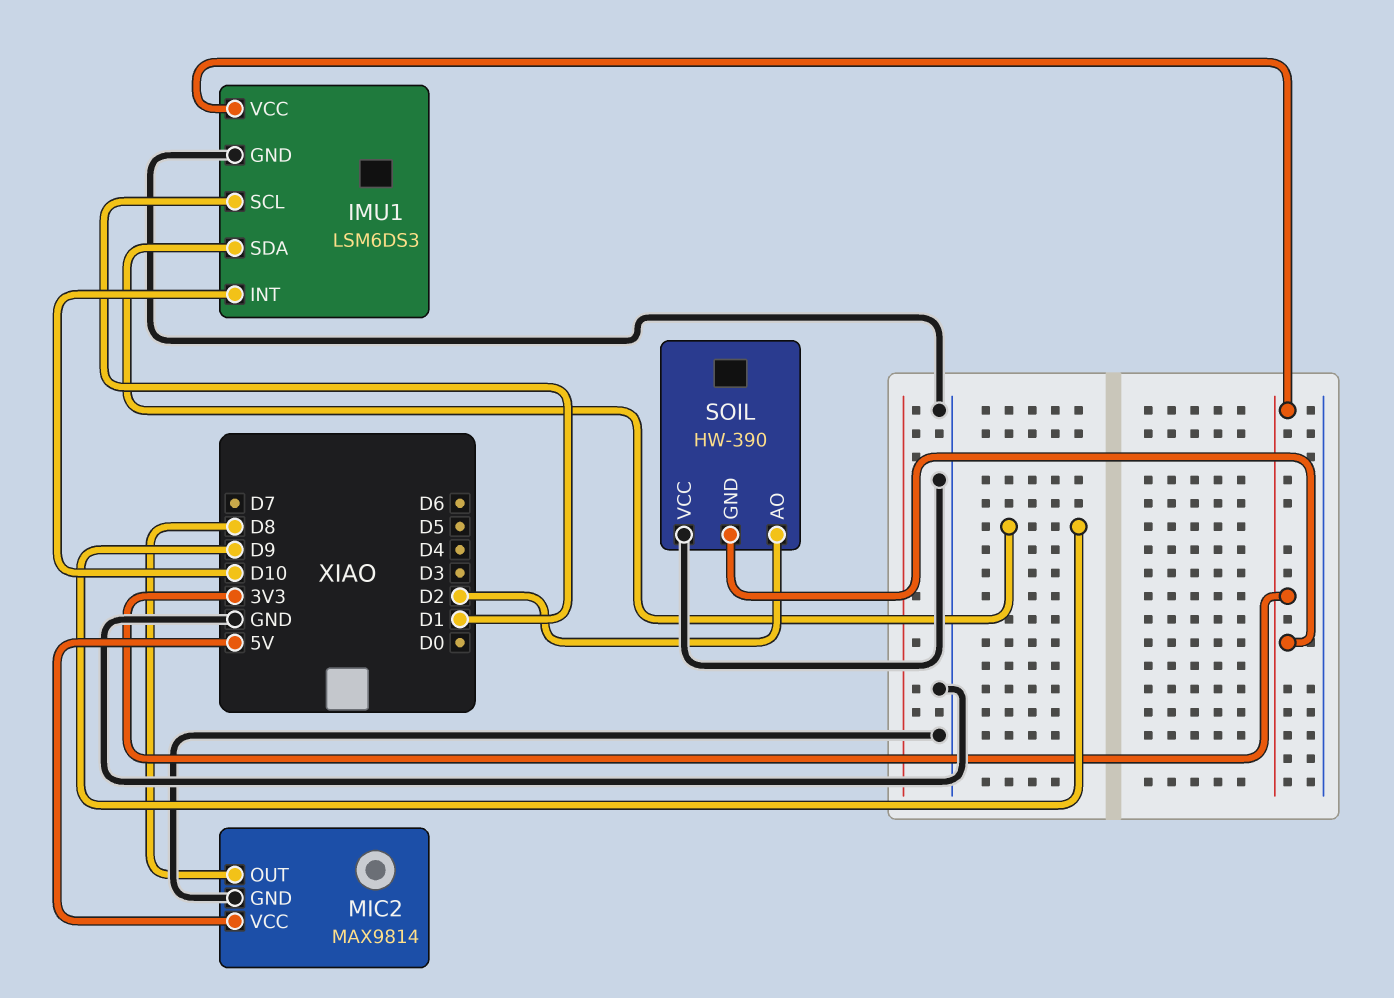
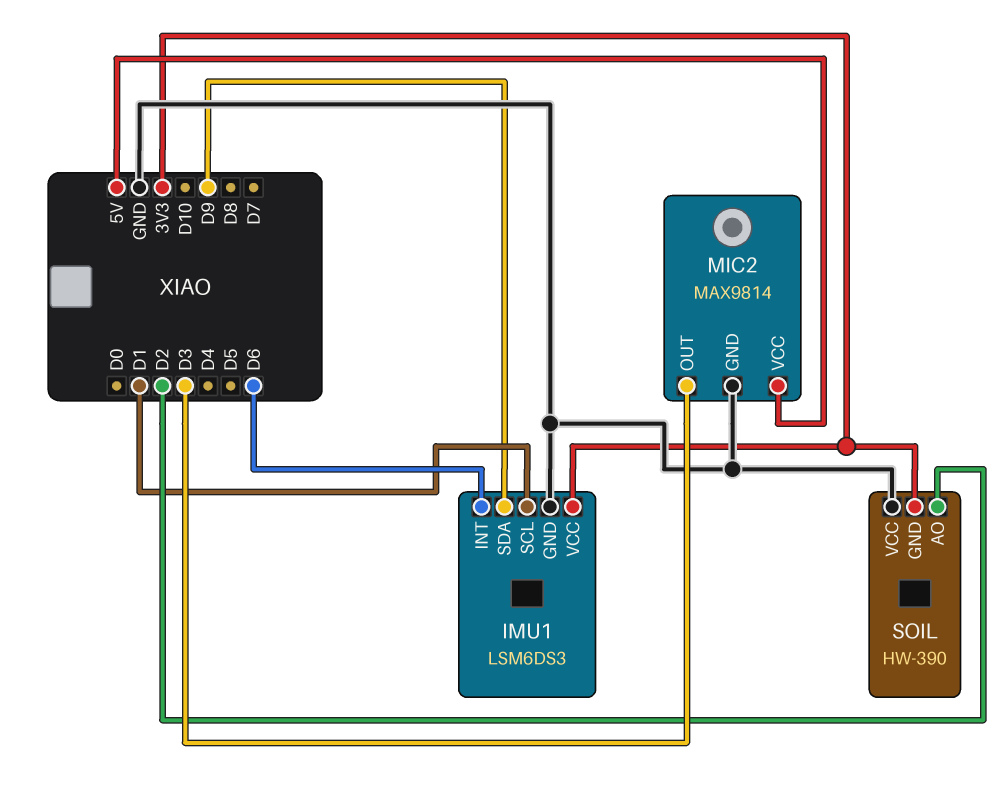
IMU1 pin INT: D10 -> D6
MIC2 pin OUT: D8 -> D3

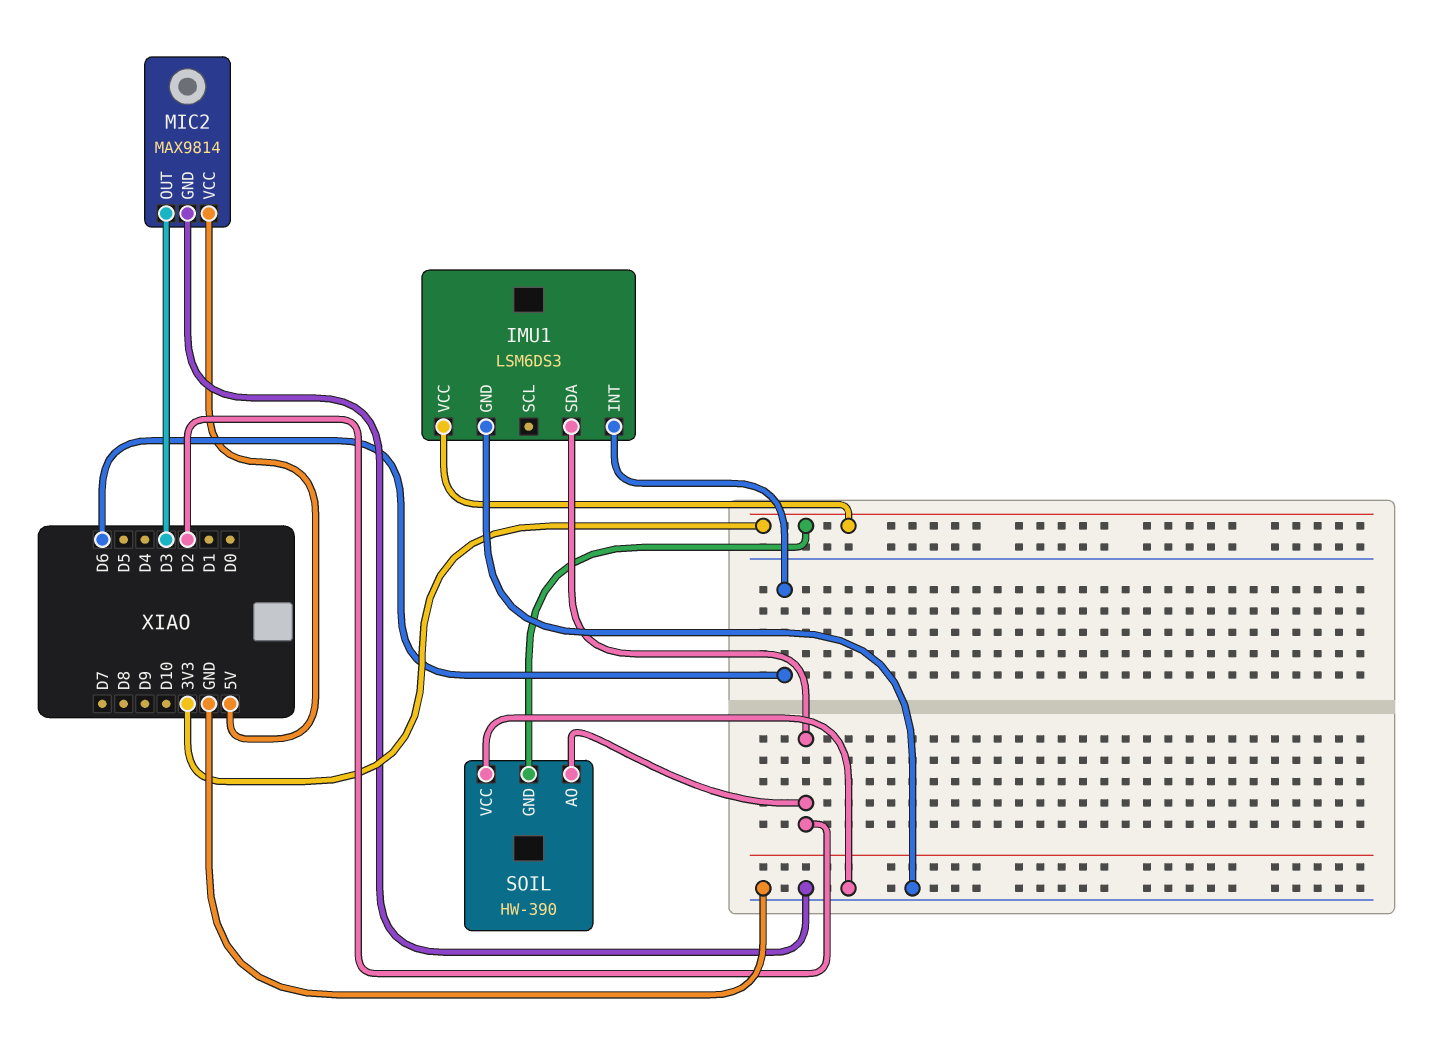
IMU1 pin SCL: D1 -> none
IMU1 pin SDA: D9 -> D2

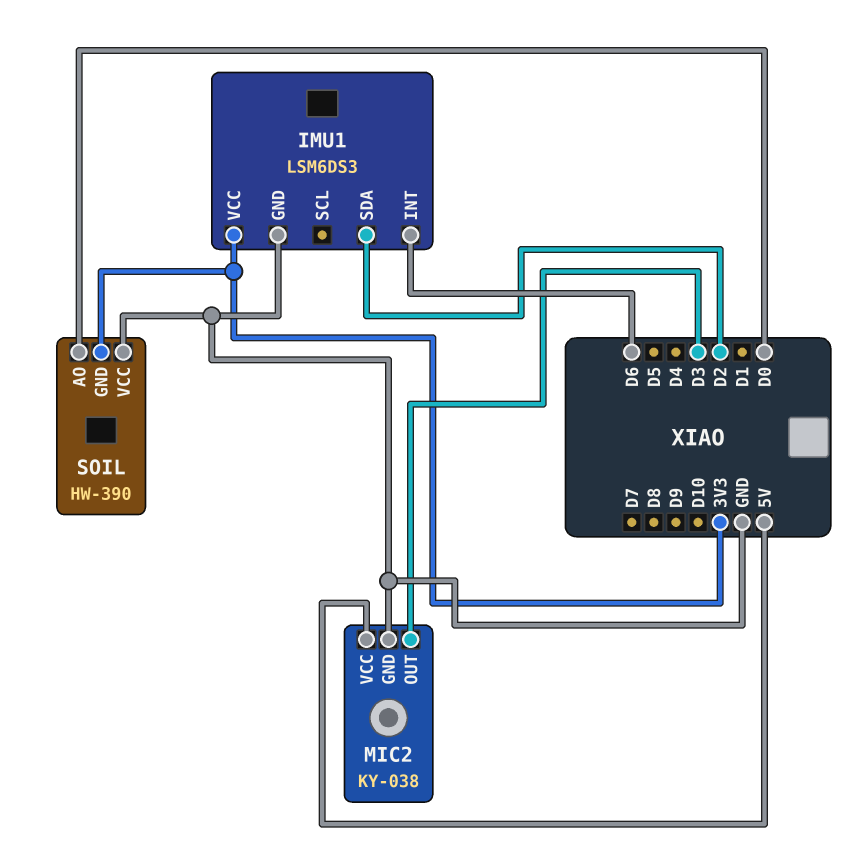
MIC2: MAX9814 -> KY-038
SOIL pin AO: D2 -> D0

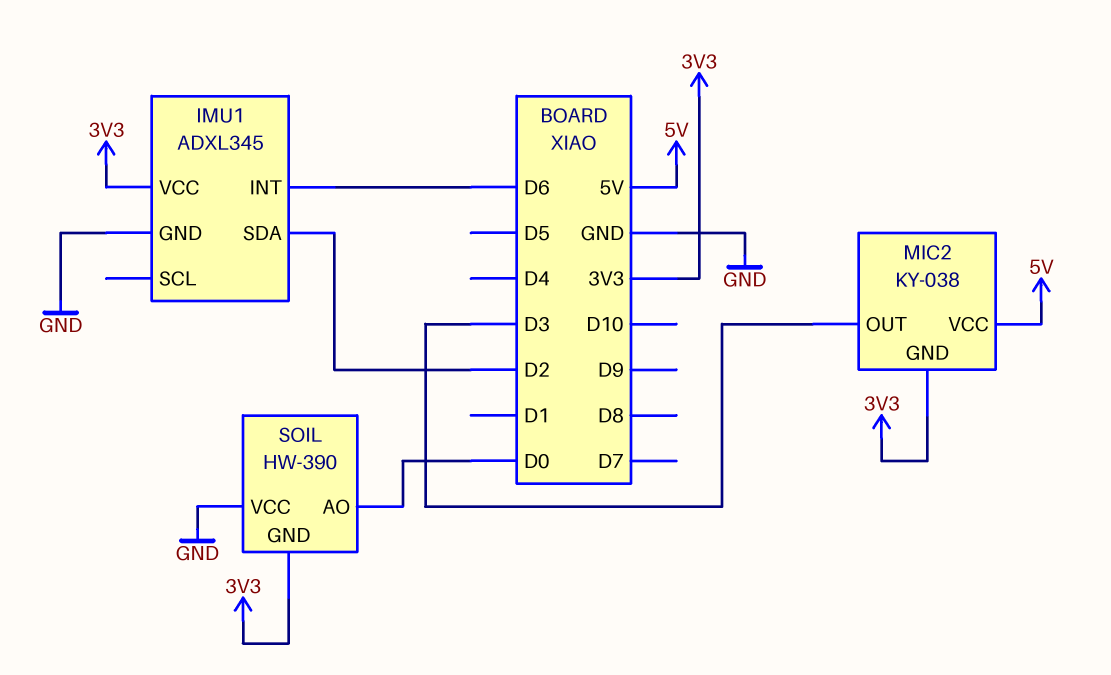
IMU1: LSM6DS3 -> ADXL345
MIC2 pin GND: GND -> 3V3

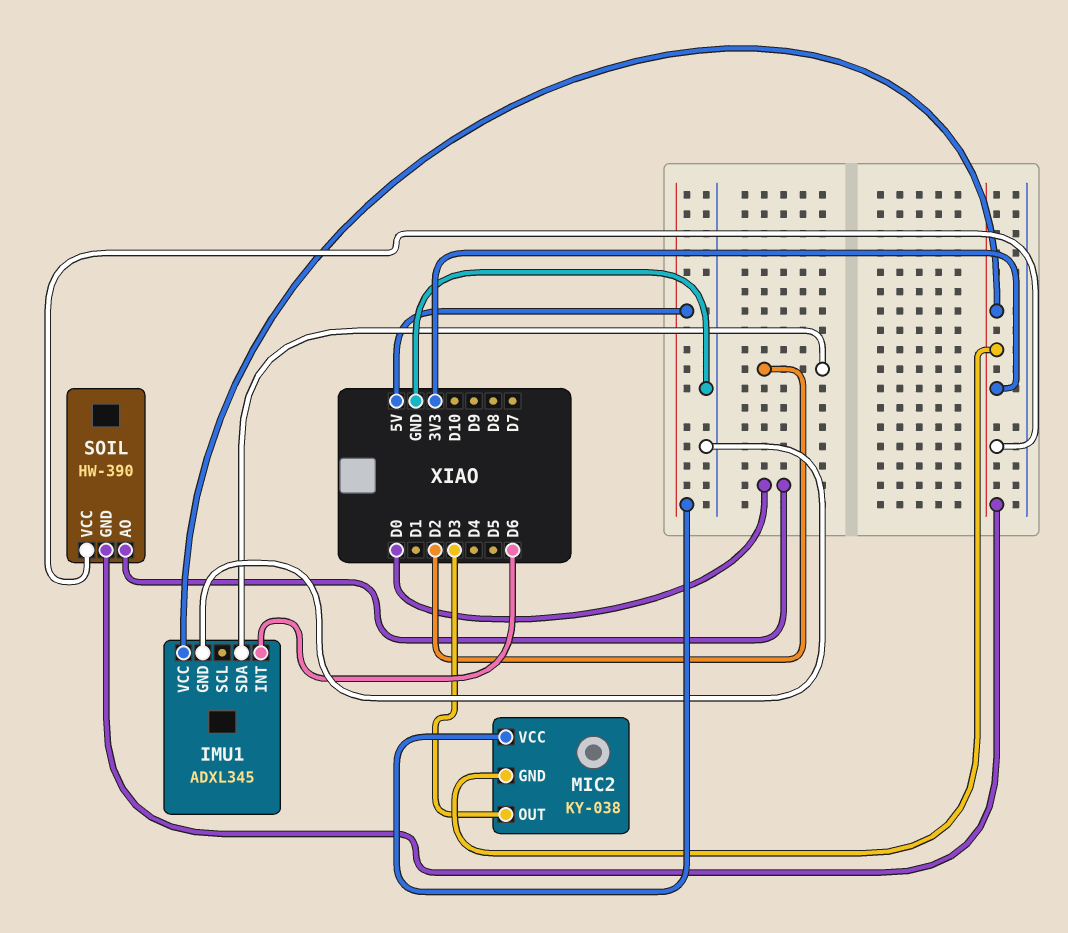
SOIL pin VCC: GND -> 3V3

